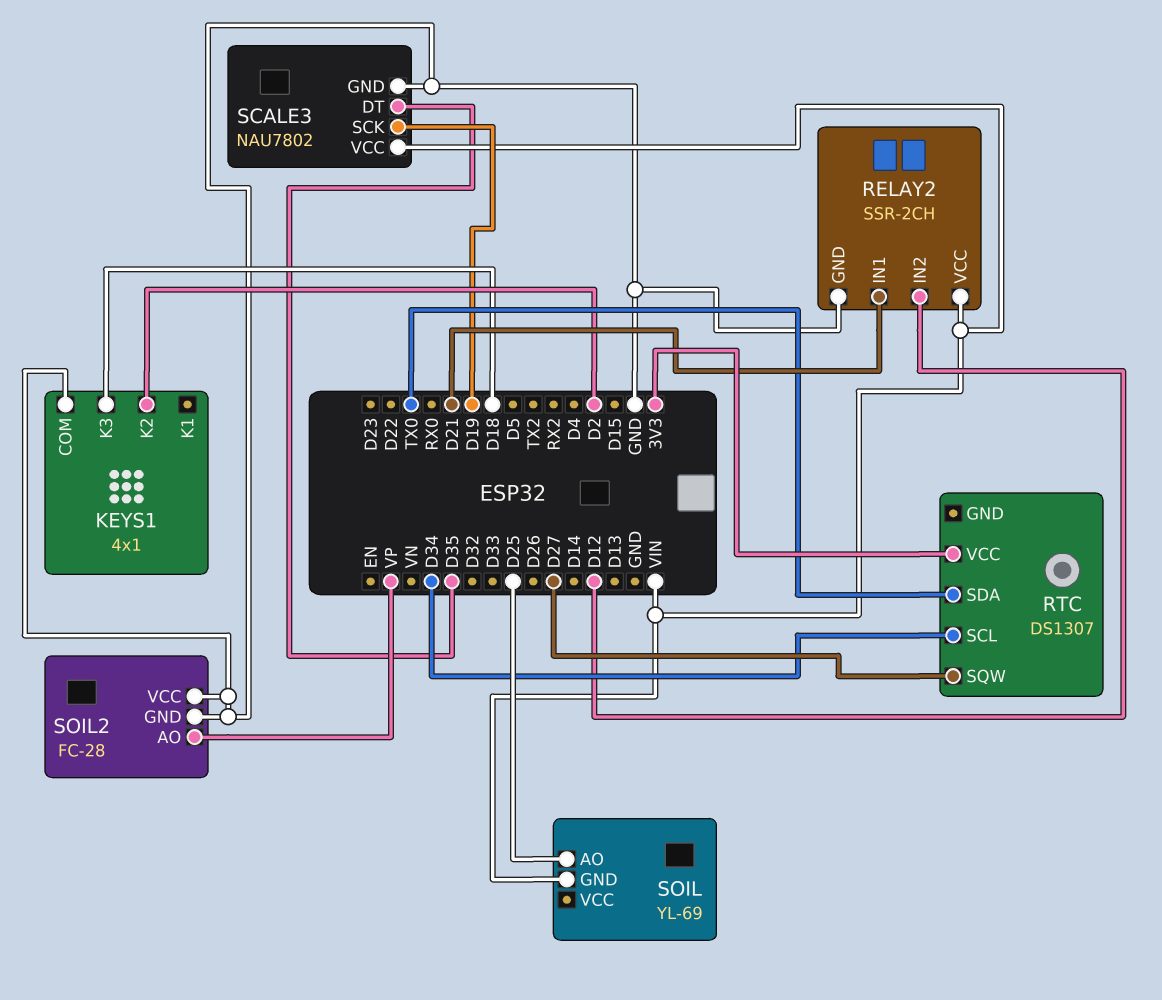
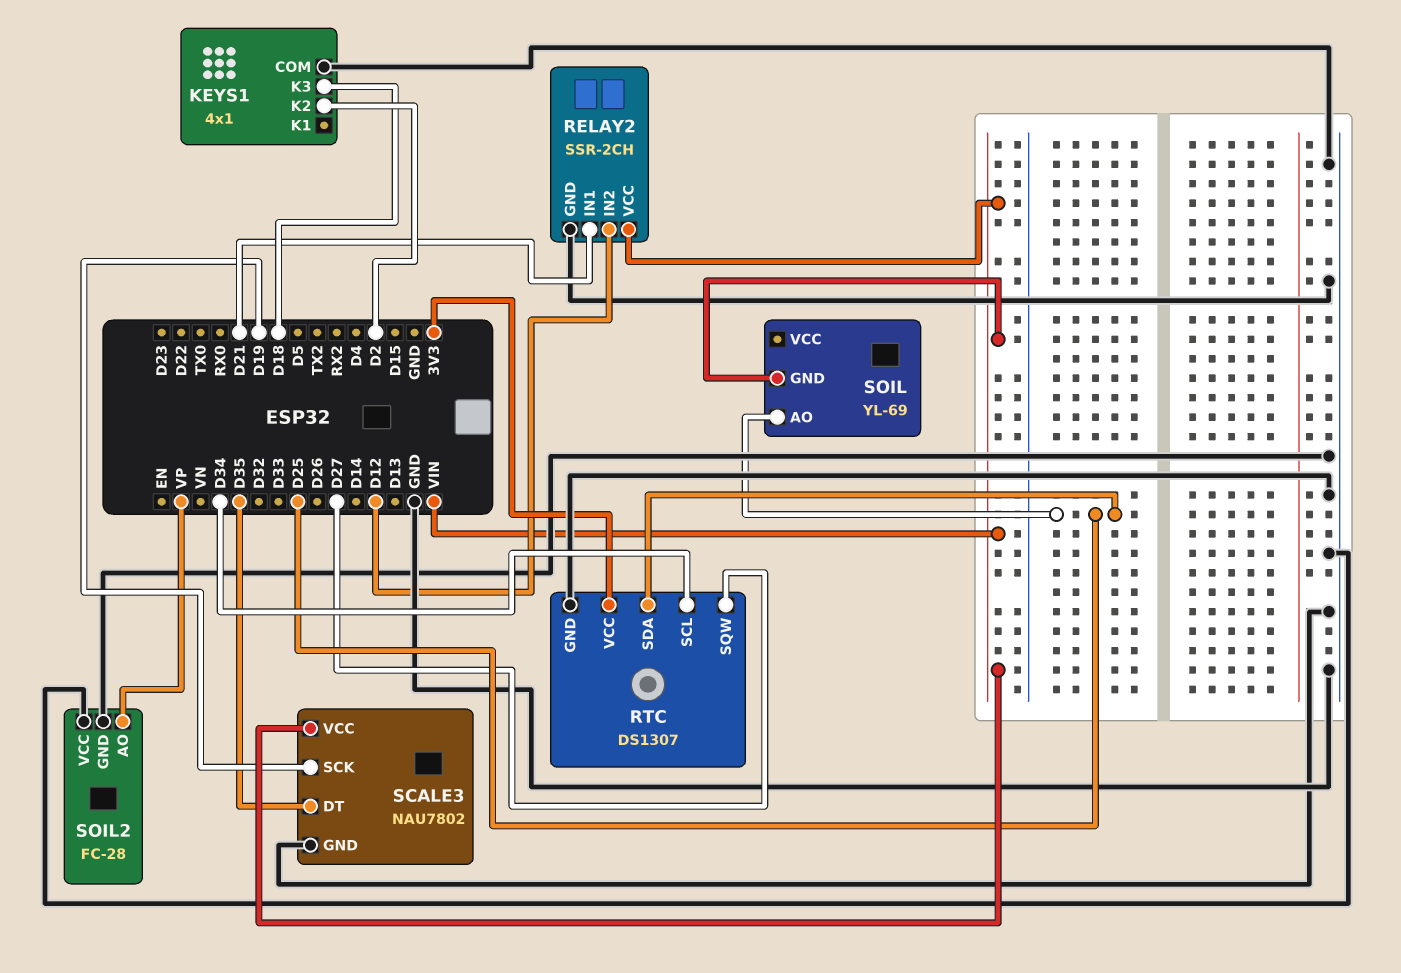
RTC pin GND: none -> GND
RTC pin SDA: TX0 -> D25

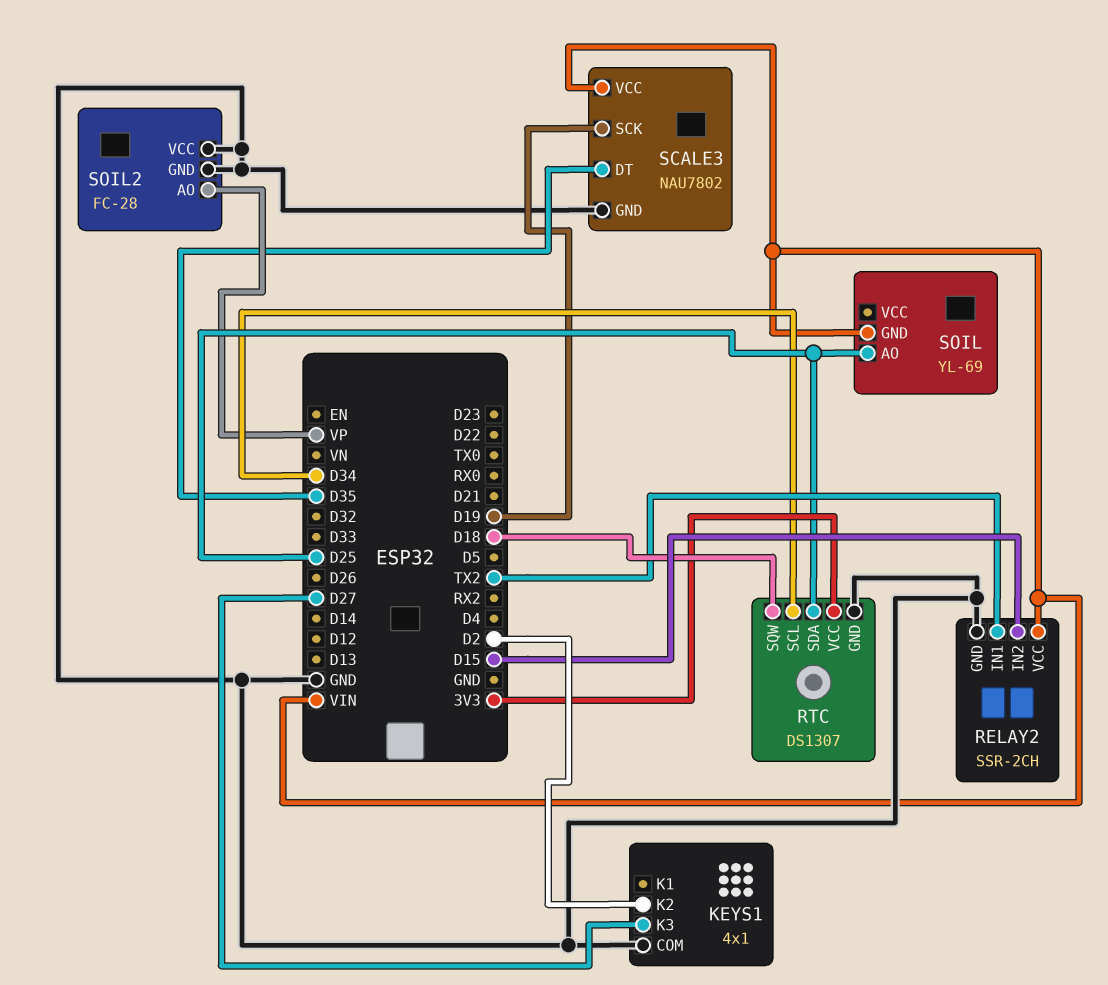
KEYS1 pin K3: D18 -> D27
RELAY2 pin IN1: D21 -> TX2
RELAY2 pin IN2: D12 -> D15
RTC pin SQW: D27 -> D18

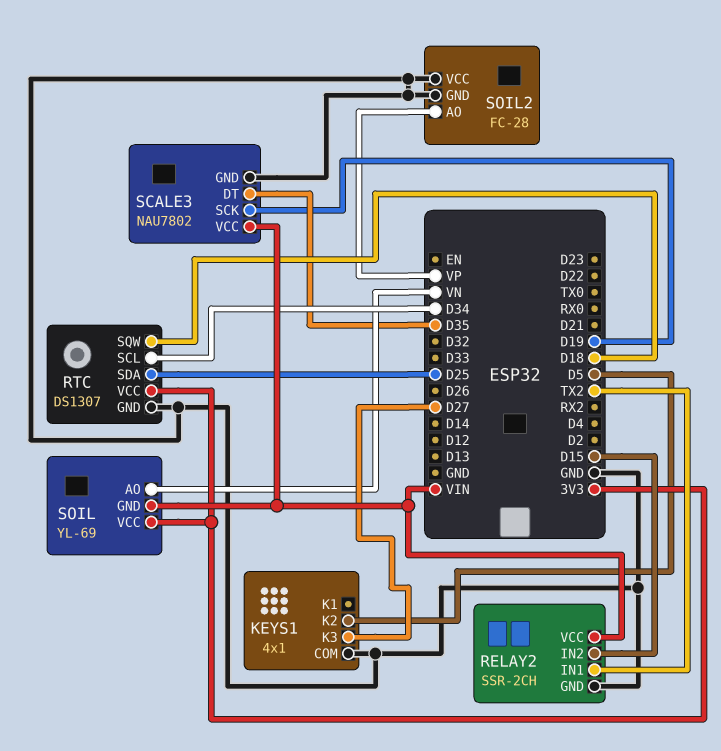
KEYS1 pin K2: D2 -> D5
SOIL pin AO: D25 -> VN
SOIL pin VCC: none -> 3V3

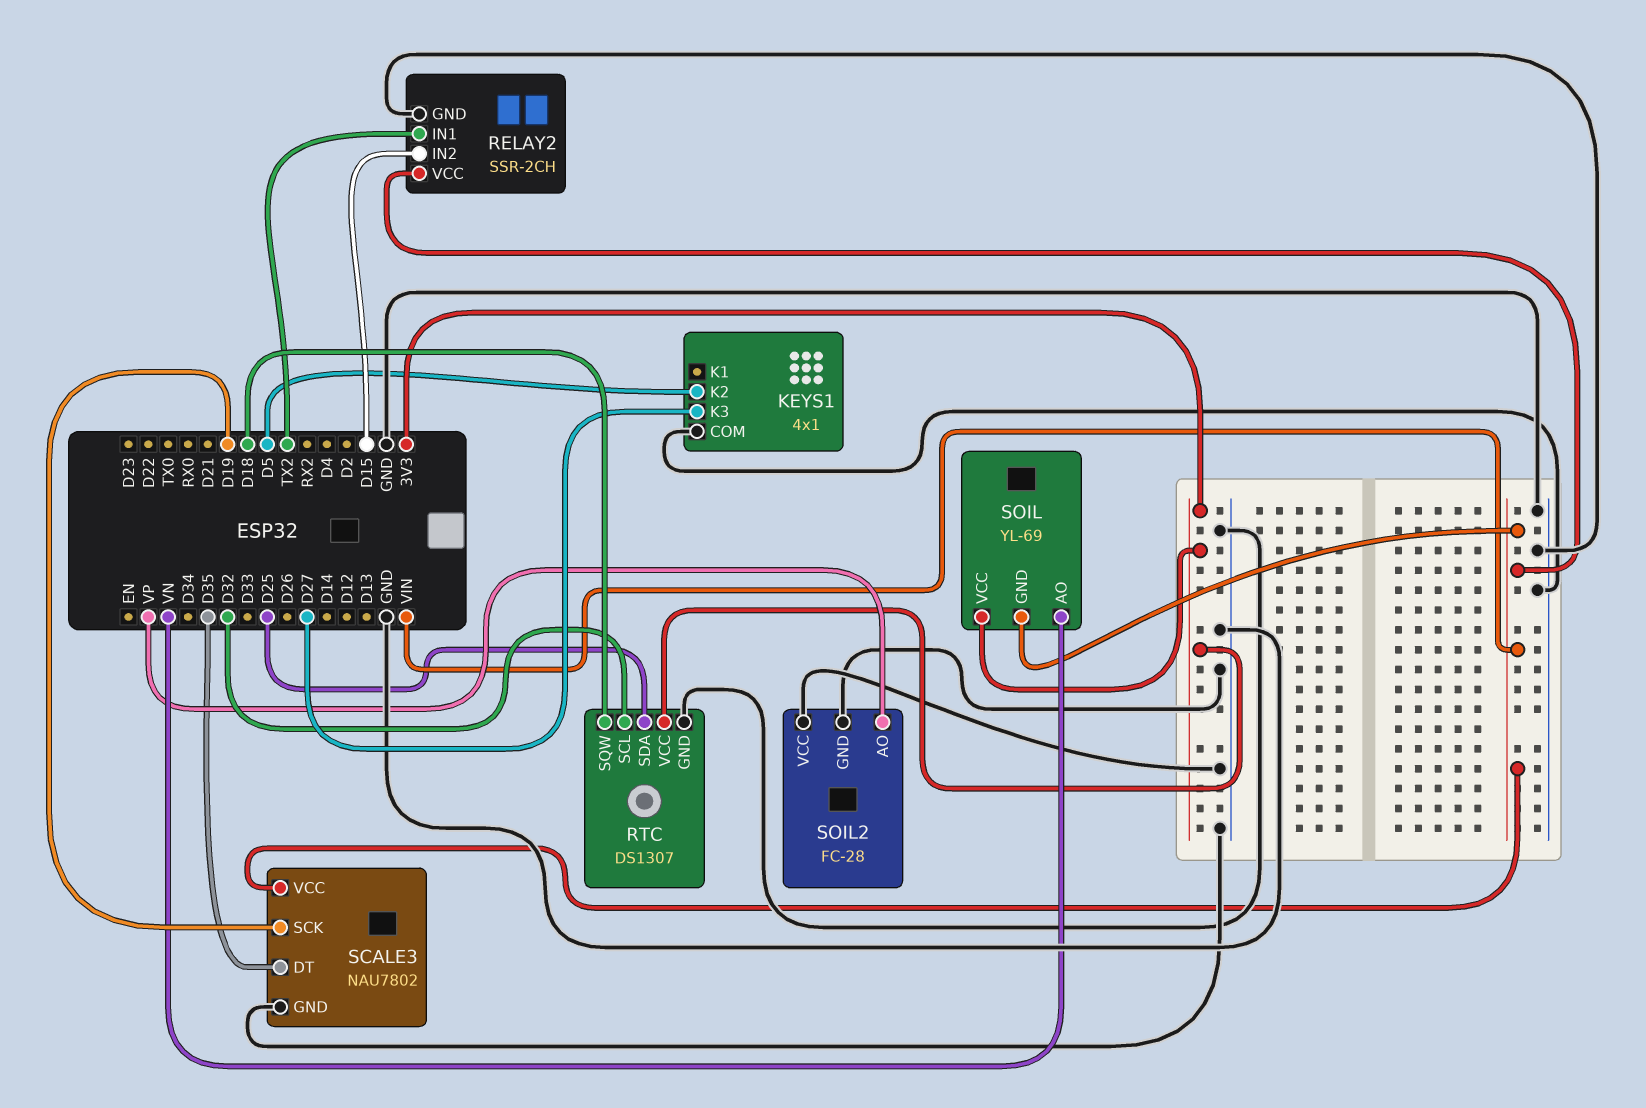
RTC pin SCL: D34 -> D32

